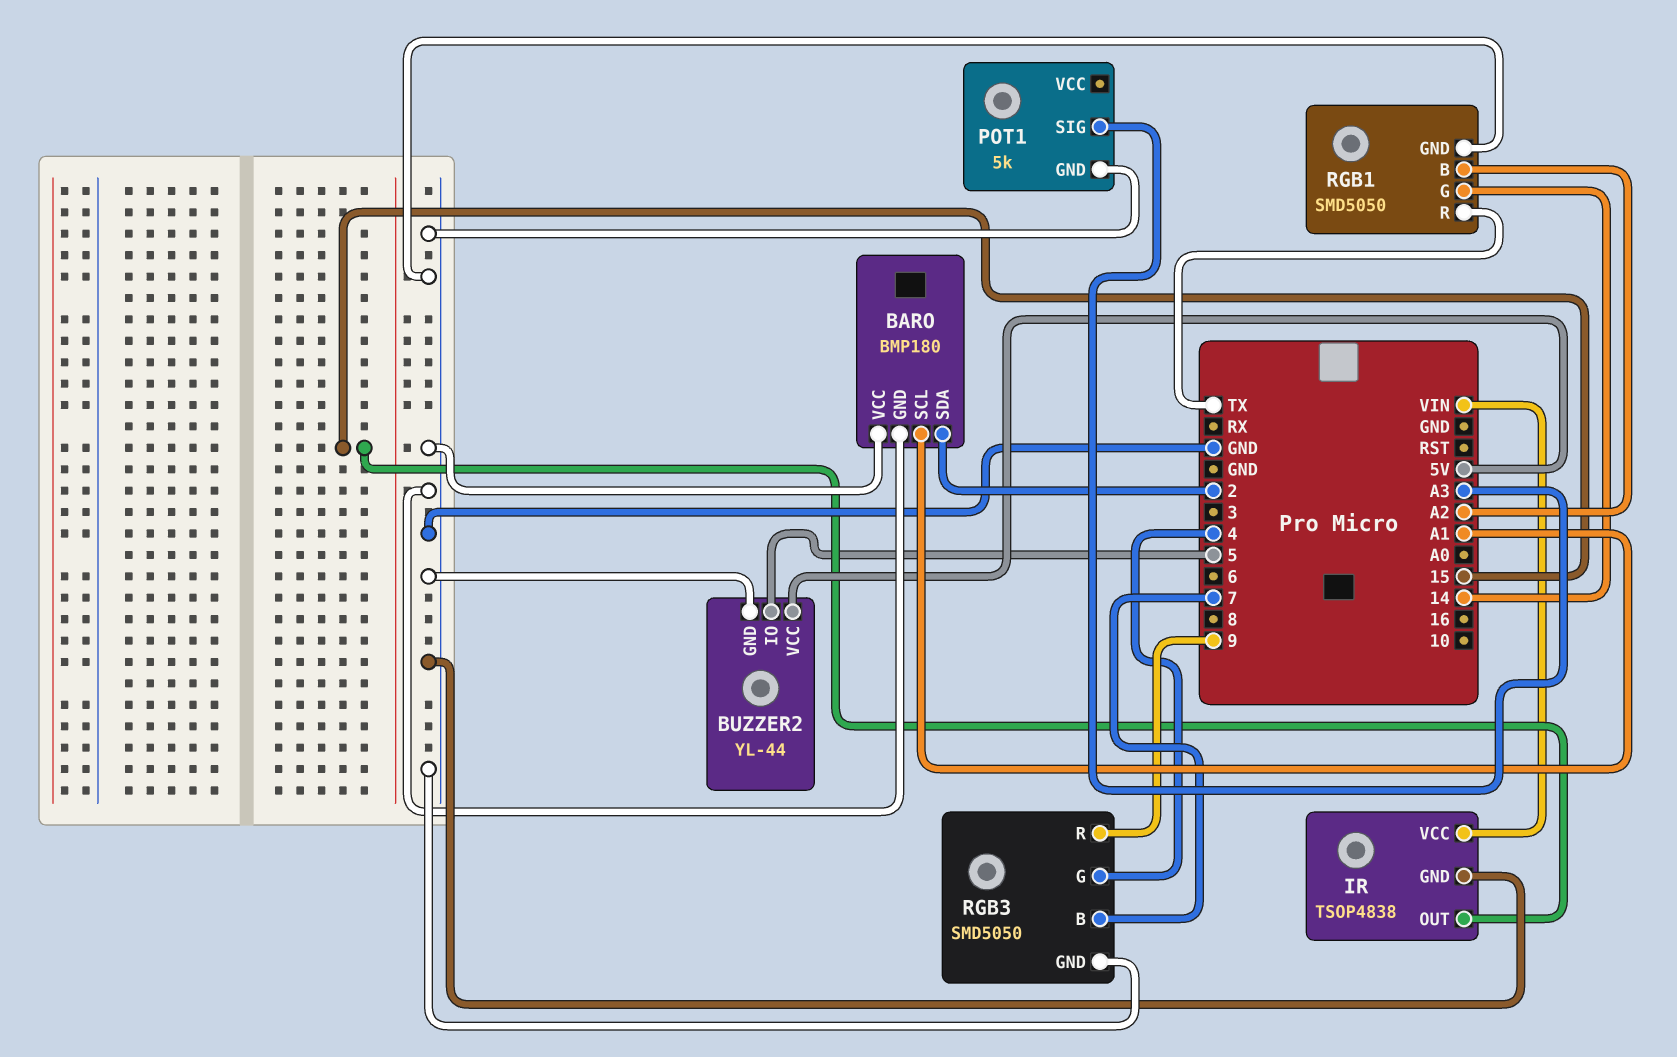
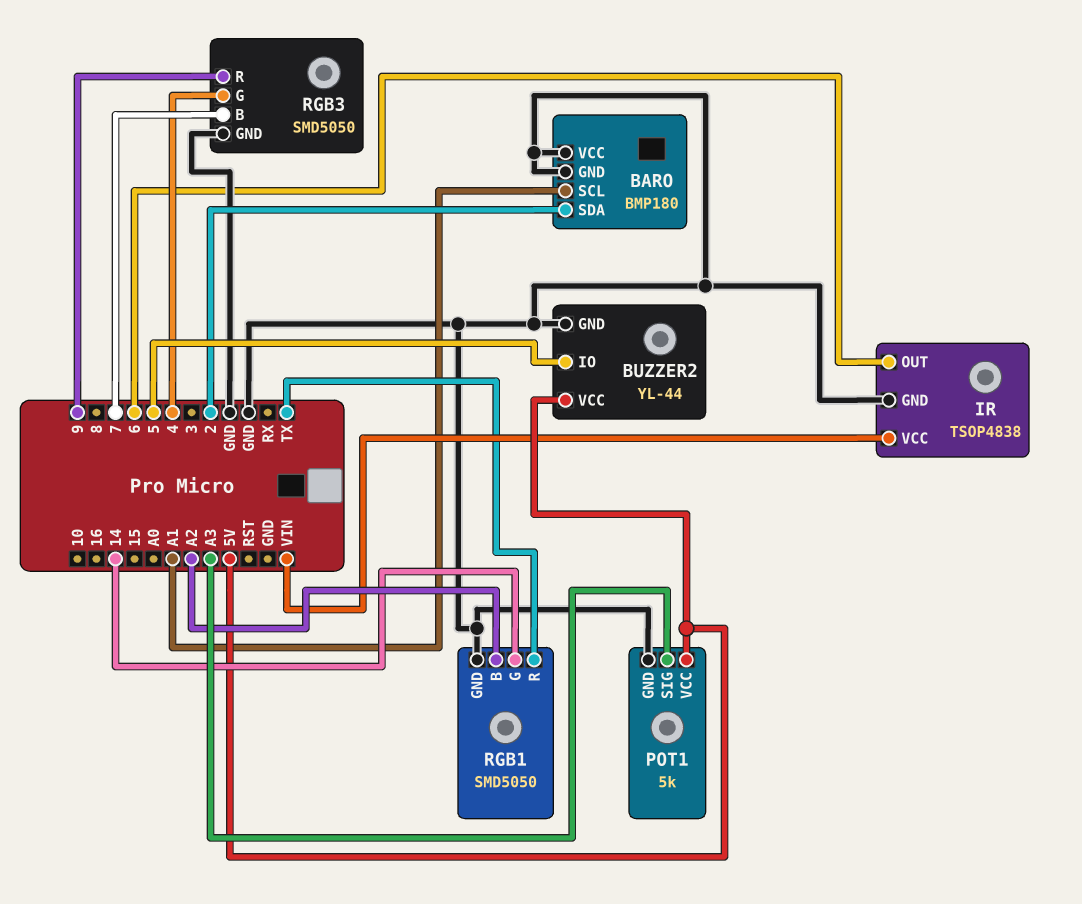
IR pin OUT: 15 -> 6
POT1 pin VCC: none -> 5V

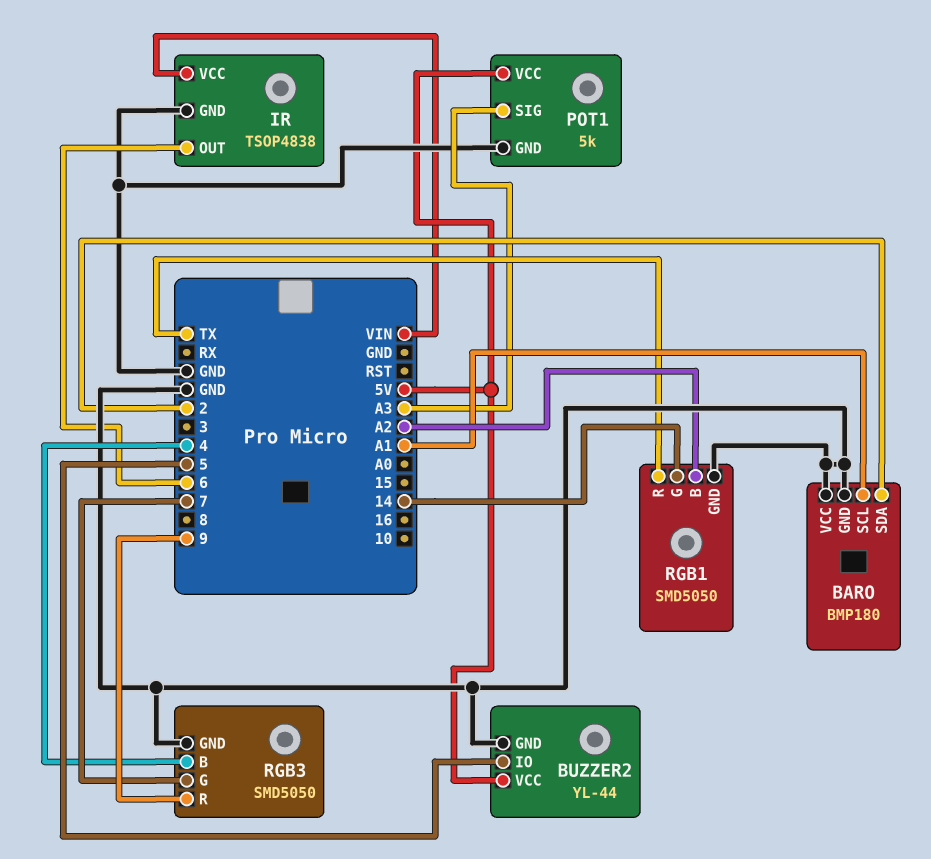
RGB3 pin B: 7 -> 4
RGB3 pin G: 4 -> 7

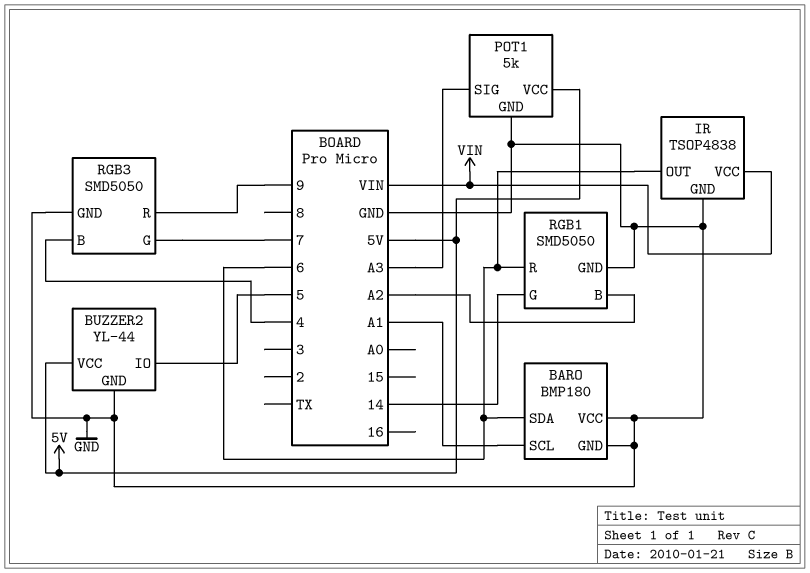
BARO pin SDA: 2 -> 6
RGB1 pin R: TX -> 6

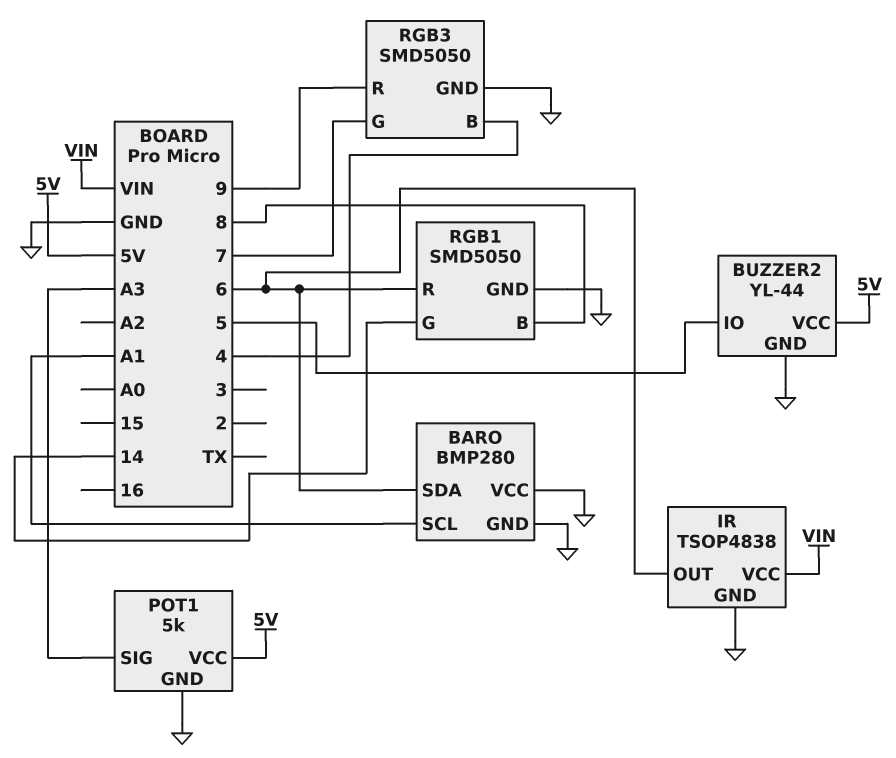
BARO: BMP180 -> BMP280
RGB1 pin B: A2 -> 8

